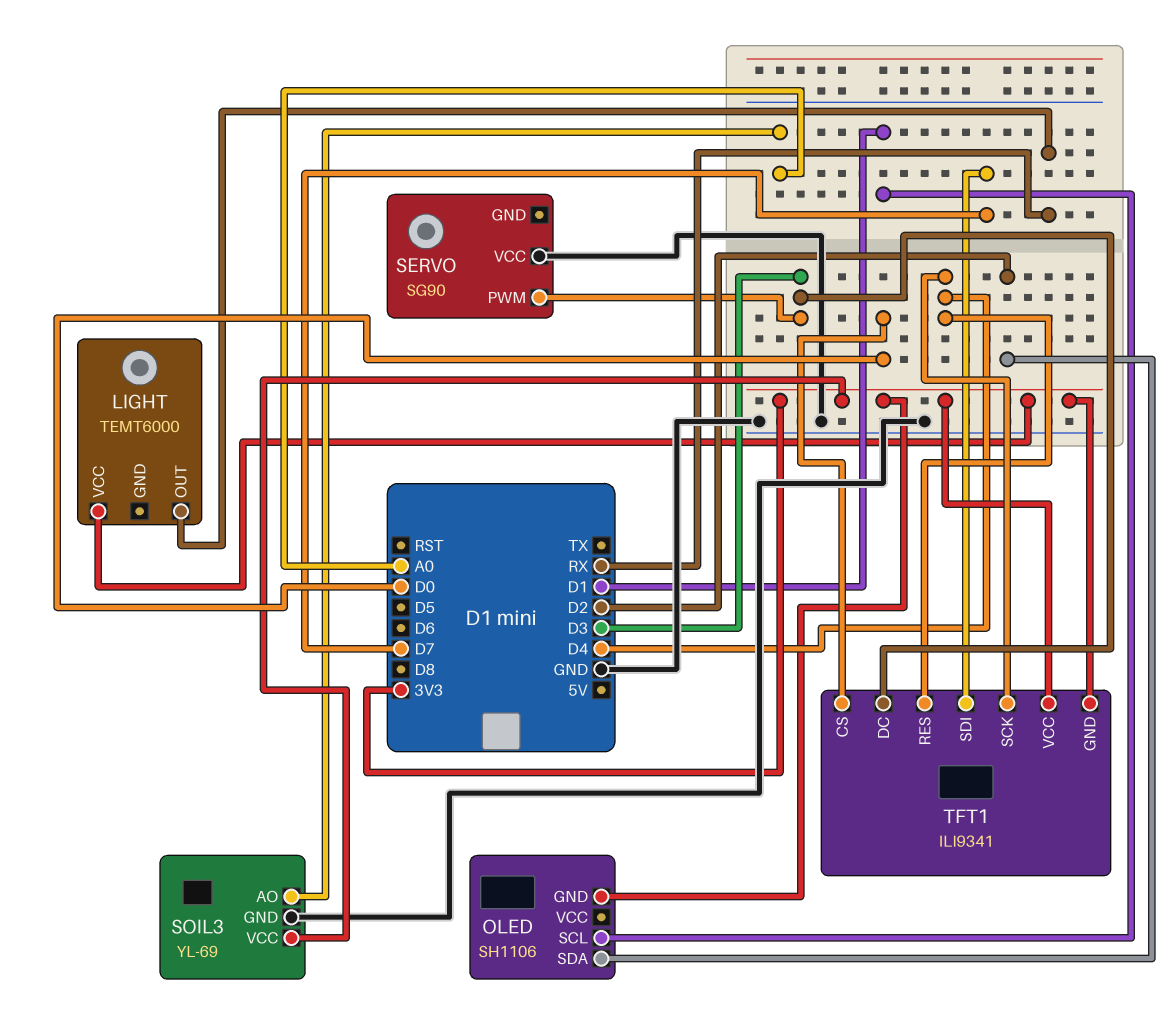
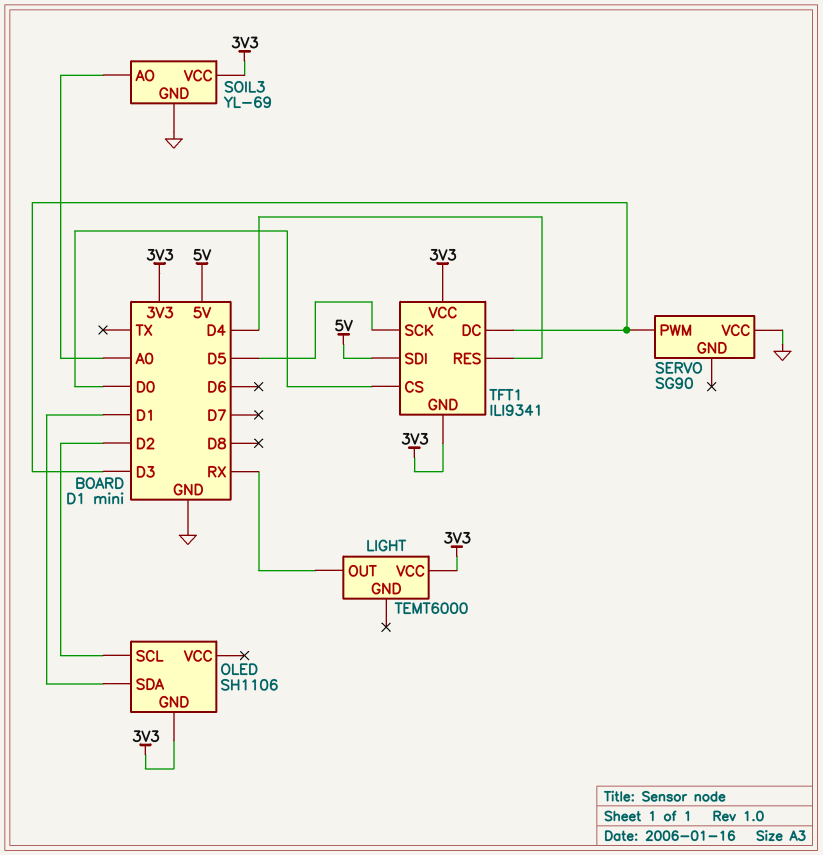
OLED pin SCL: D1 -> D2
OLED pin SDA: D2 -> D1
TFT1 pin SCK: D4 -> D5
TFT1 pin SDI: D7 -> 5V

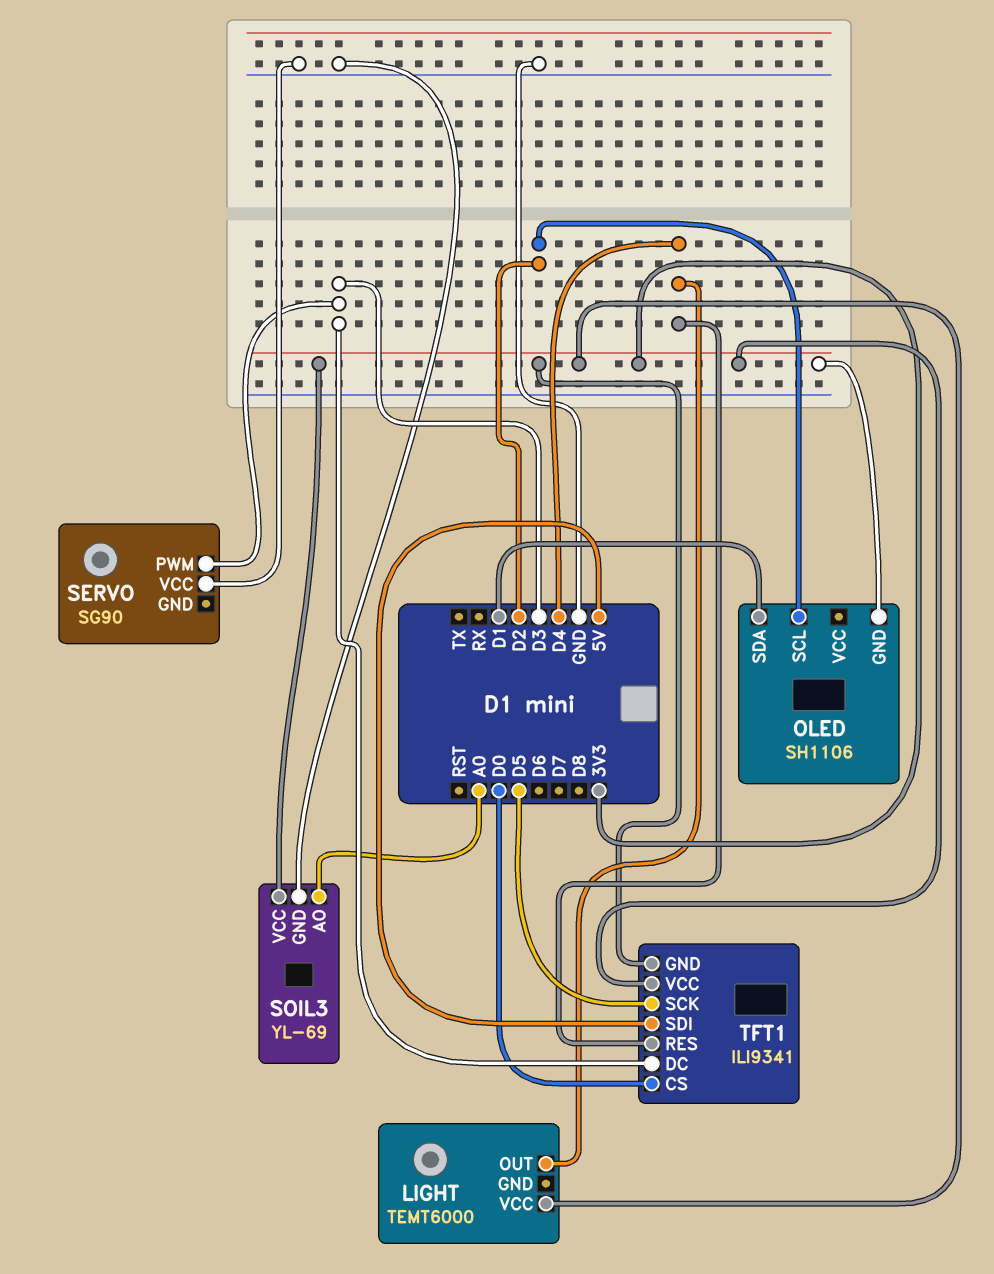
LIGHT pin OUT: RX -> D4

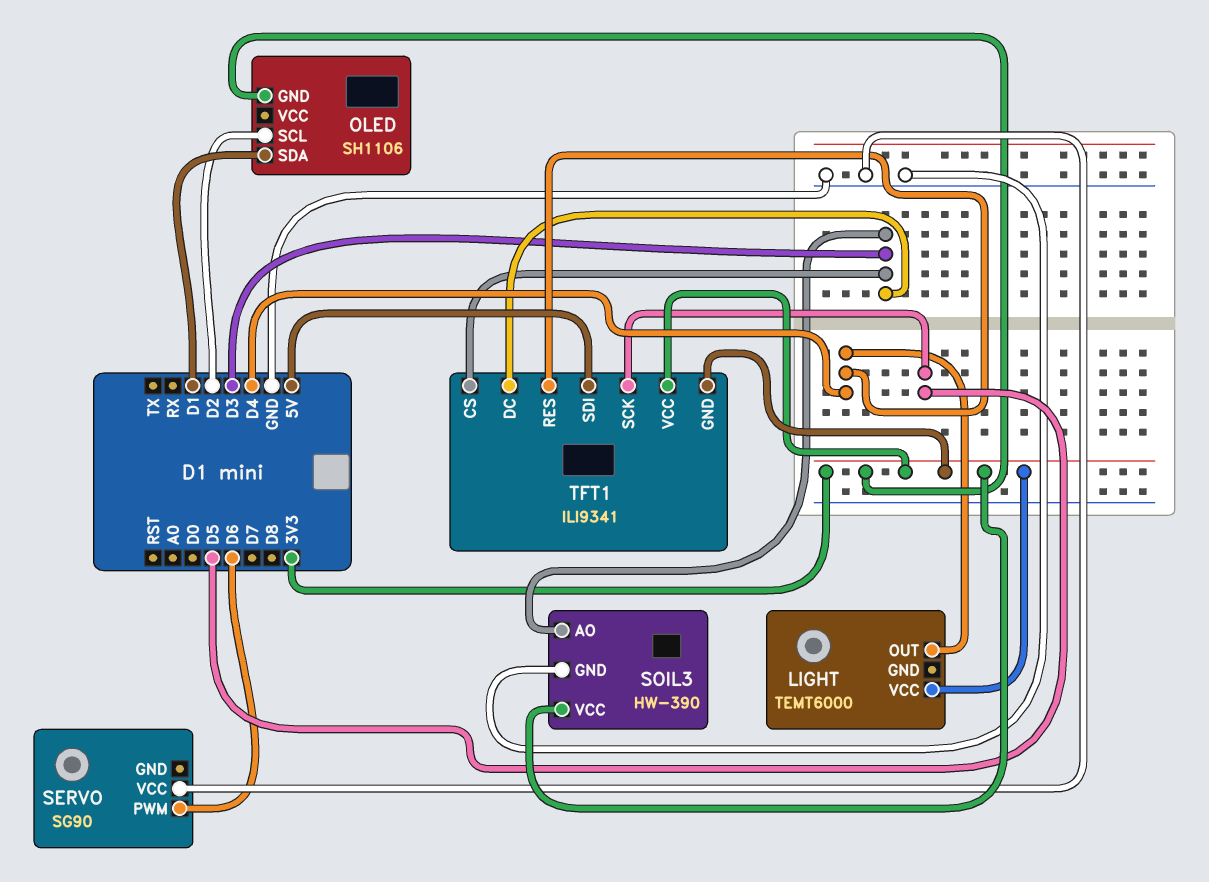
SERVO pin PWM: D3 -> D6
SOIL3: YL-69 -> HW-390
SOIL3 pin AO: A0 -> D3
TFT1 pin CS: D0 -> D3

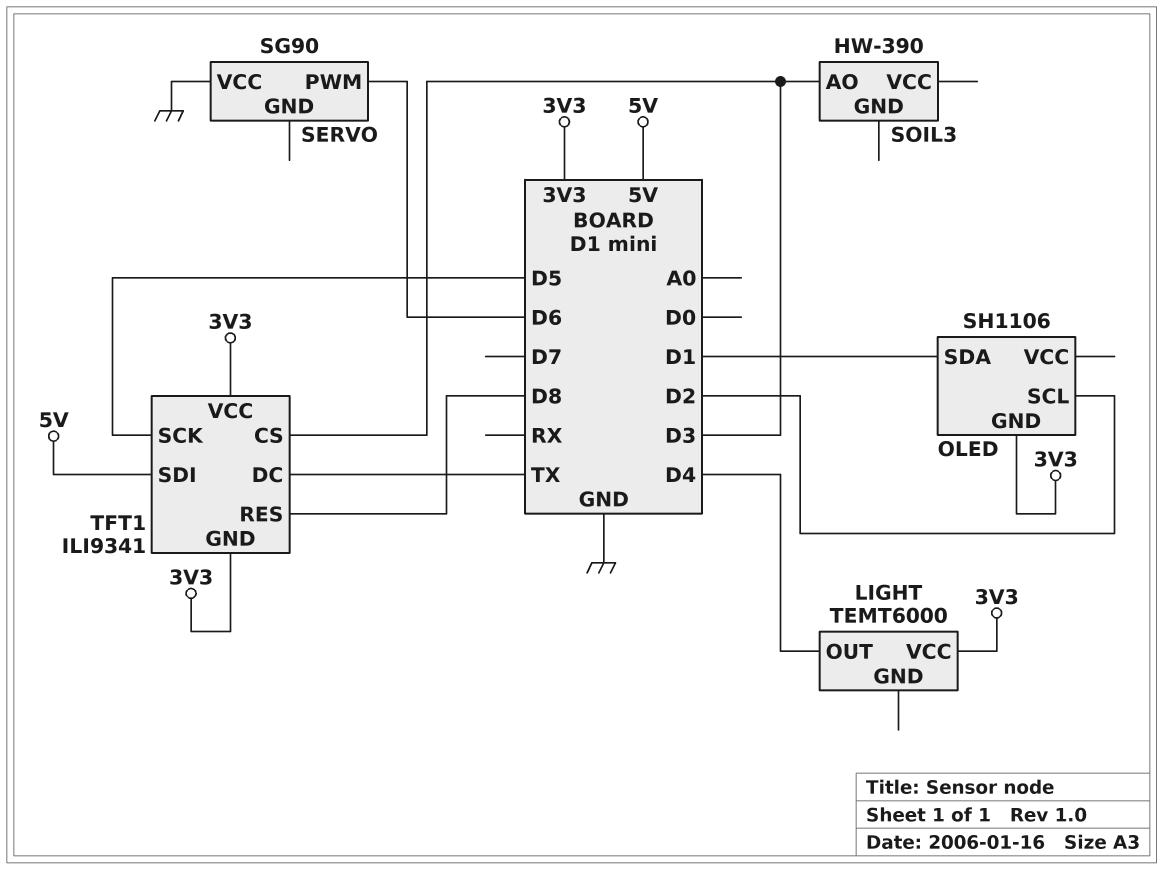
SOIL3 pin GND: GND -> none
SOIL3 pin VCC: 3V3 -> none
TFT1 pin DC: D3 -> TX
TFT1 pin RES: D4 -> D8

